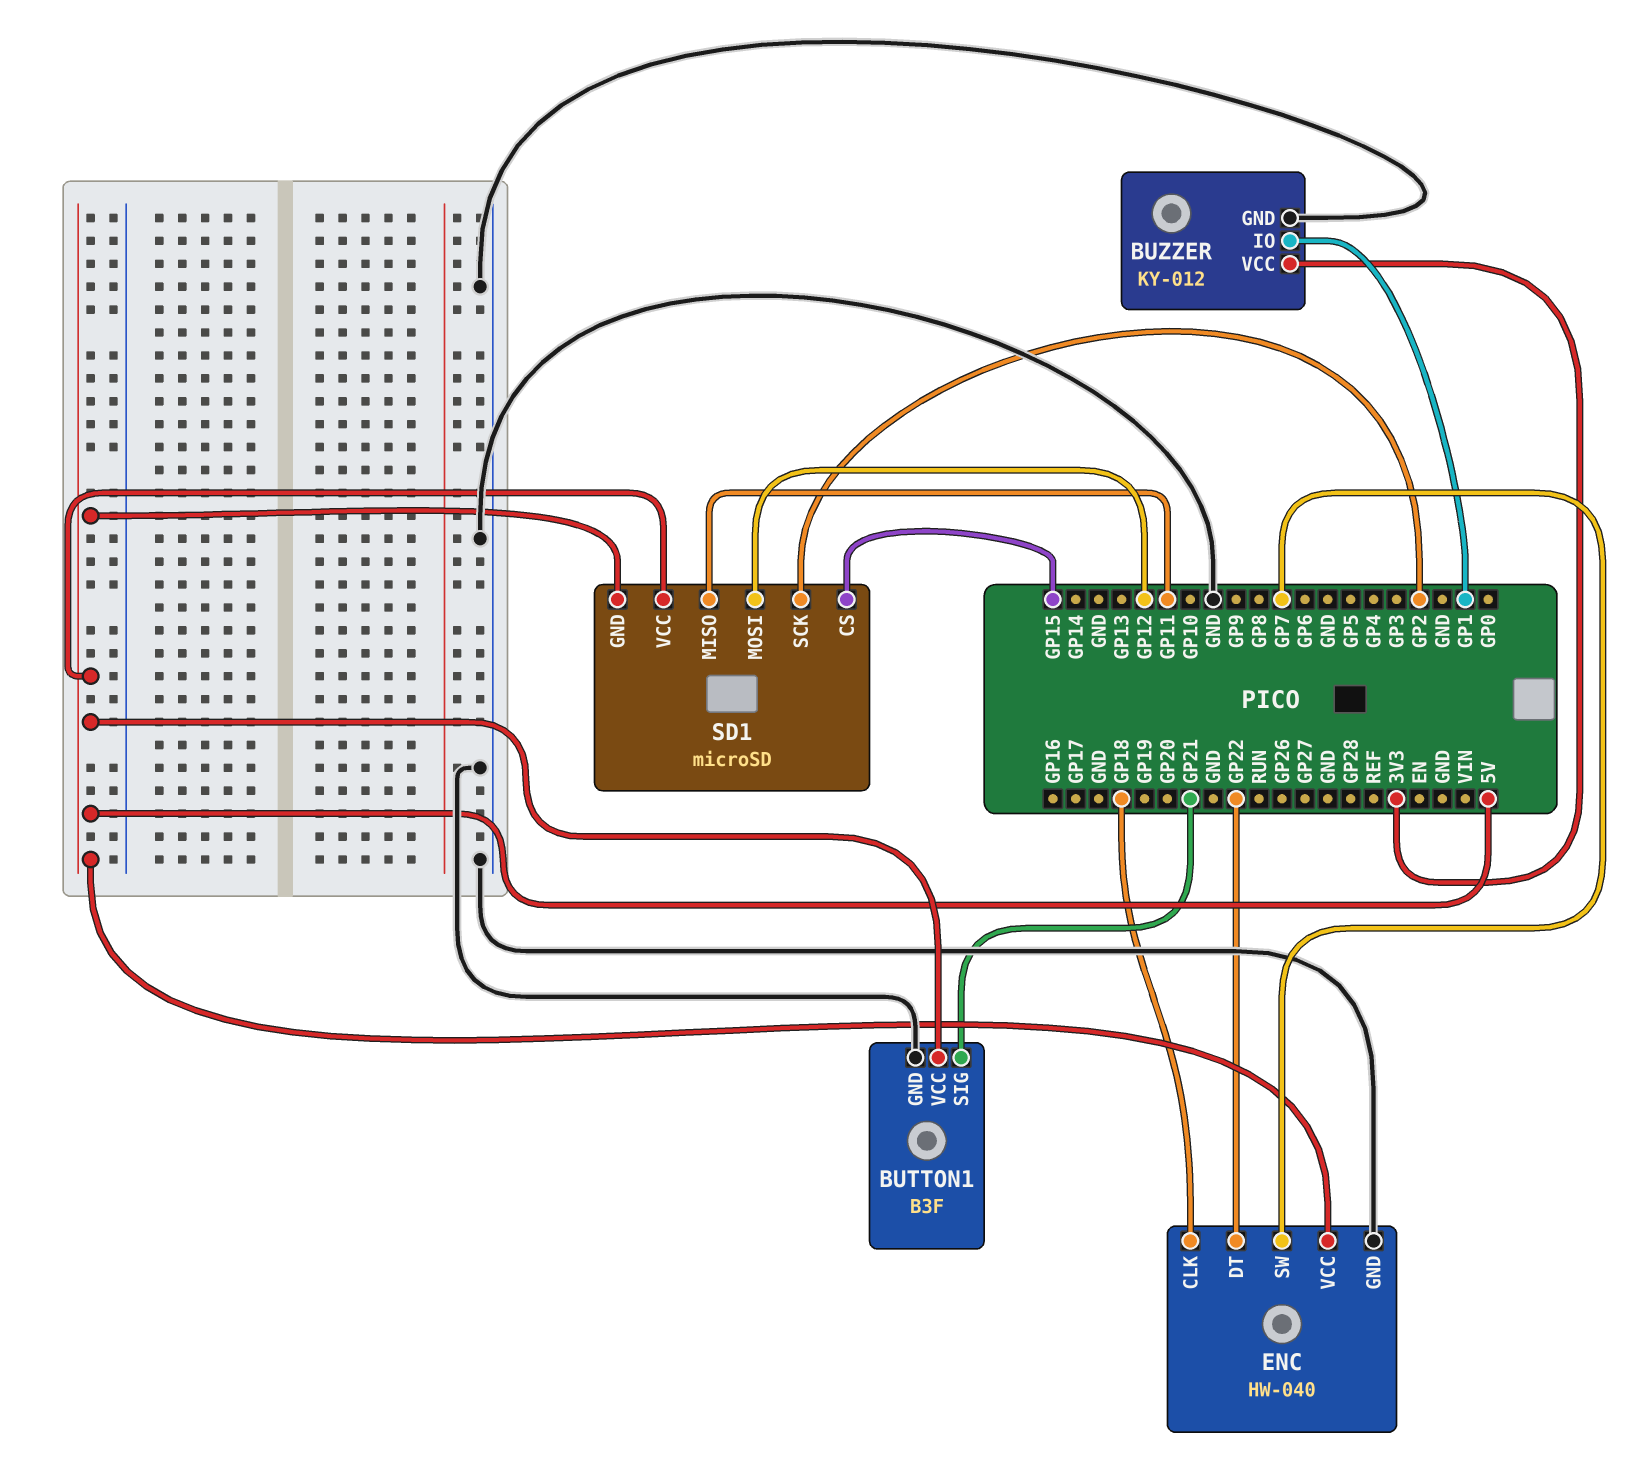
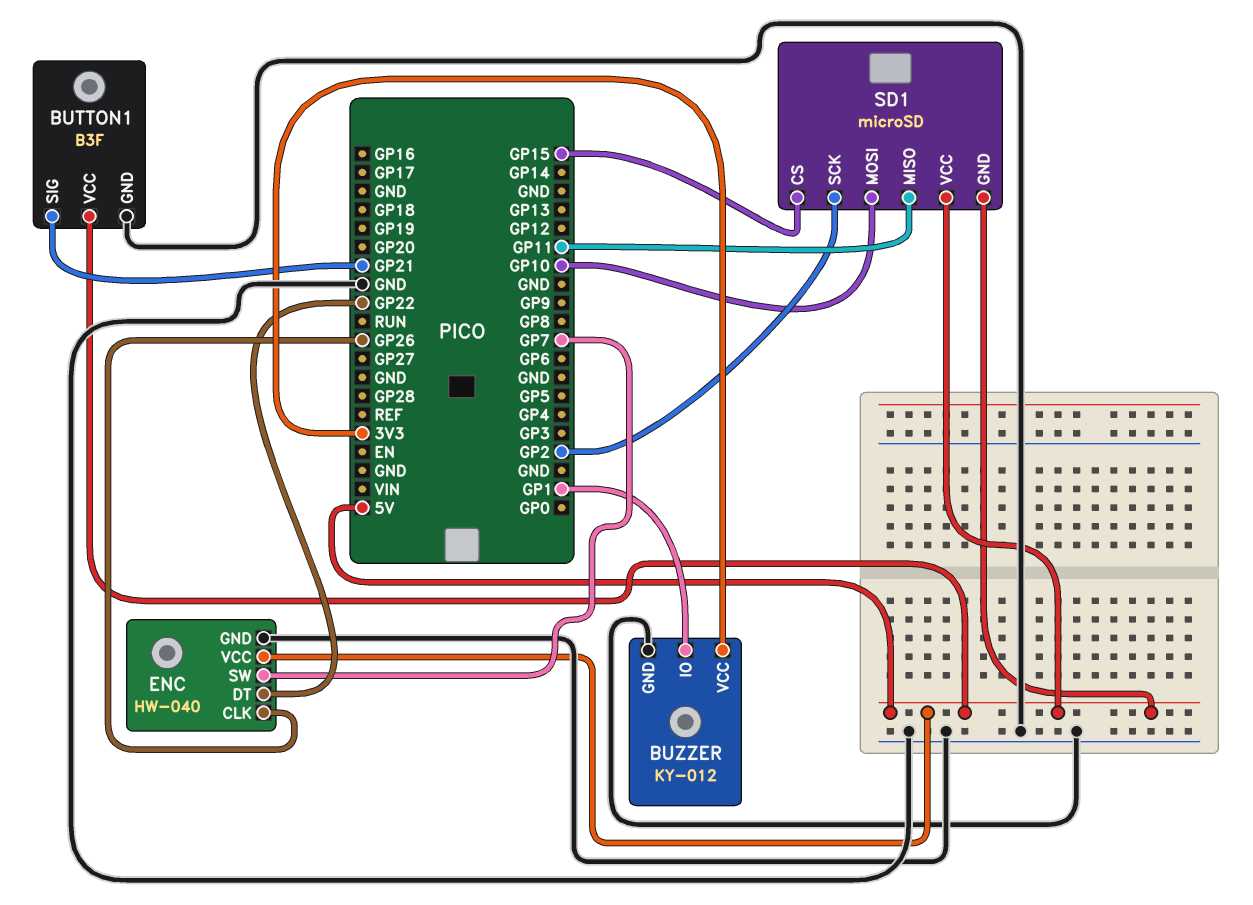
ENC pin CLK: GP18 -> GP26
SD1 pin MOSI: GP12 -> GP10

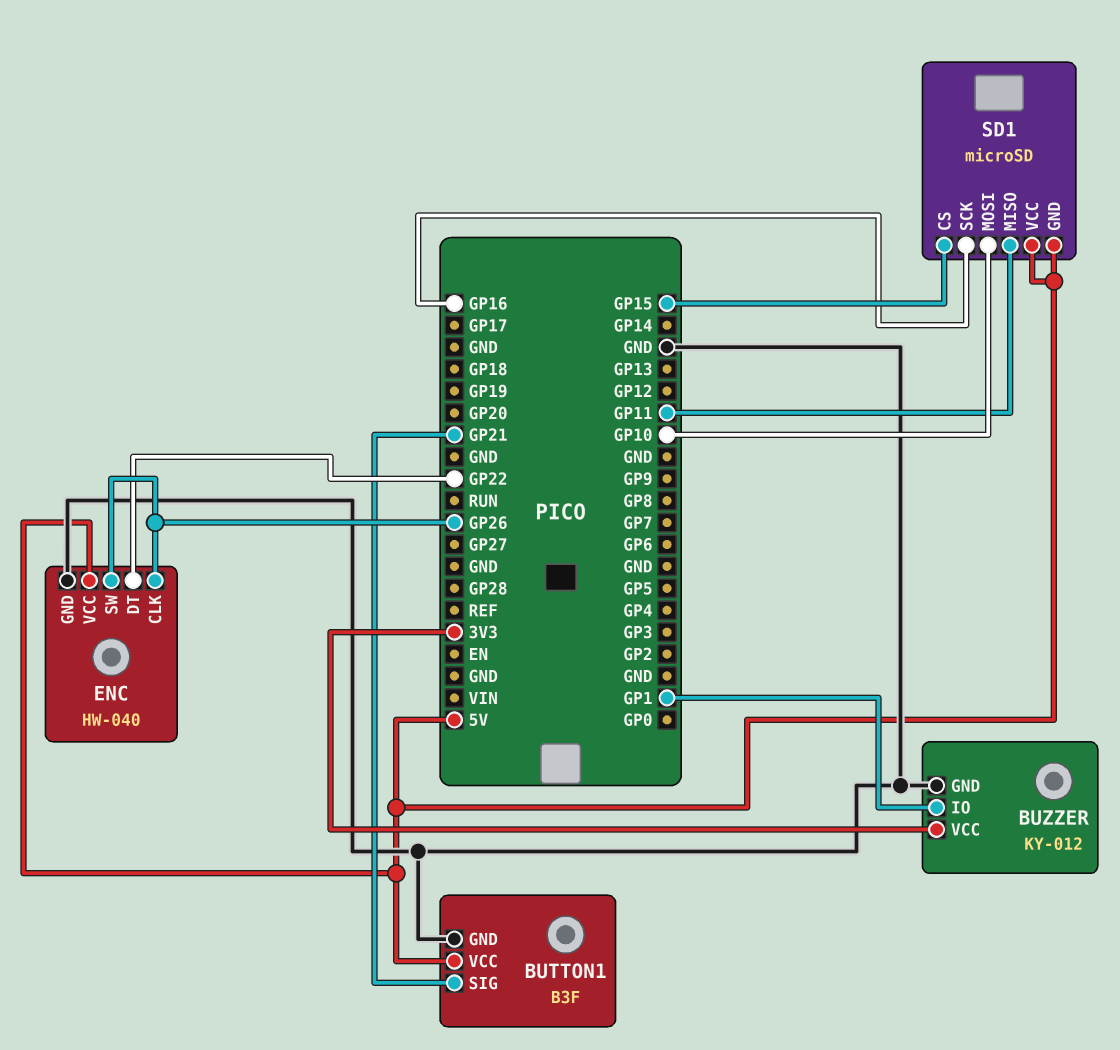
ENC pin SW: GP7 -> GP26
SD1 pin SCK: GP2 -> GP16

